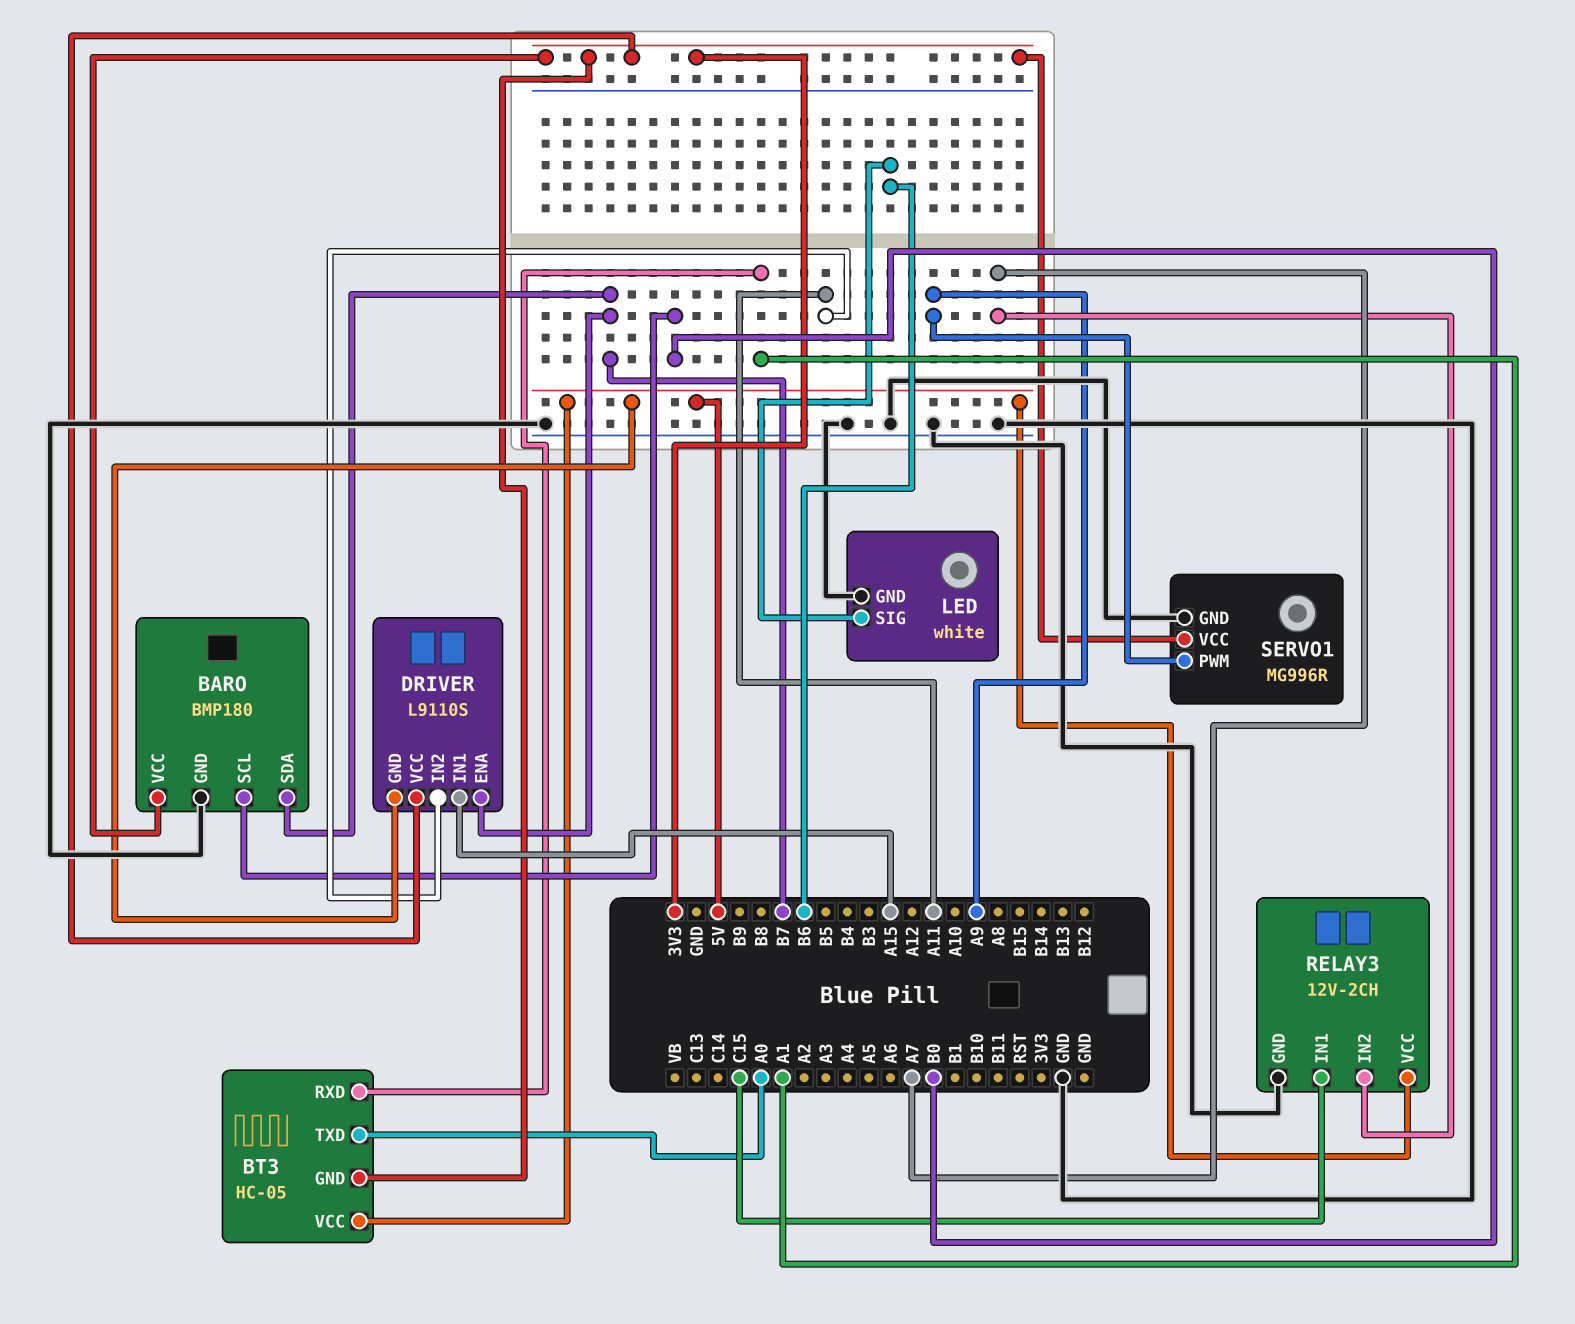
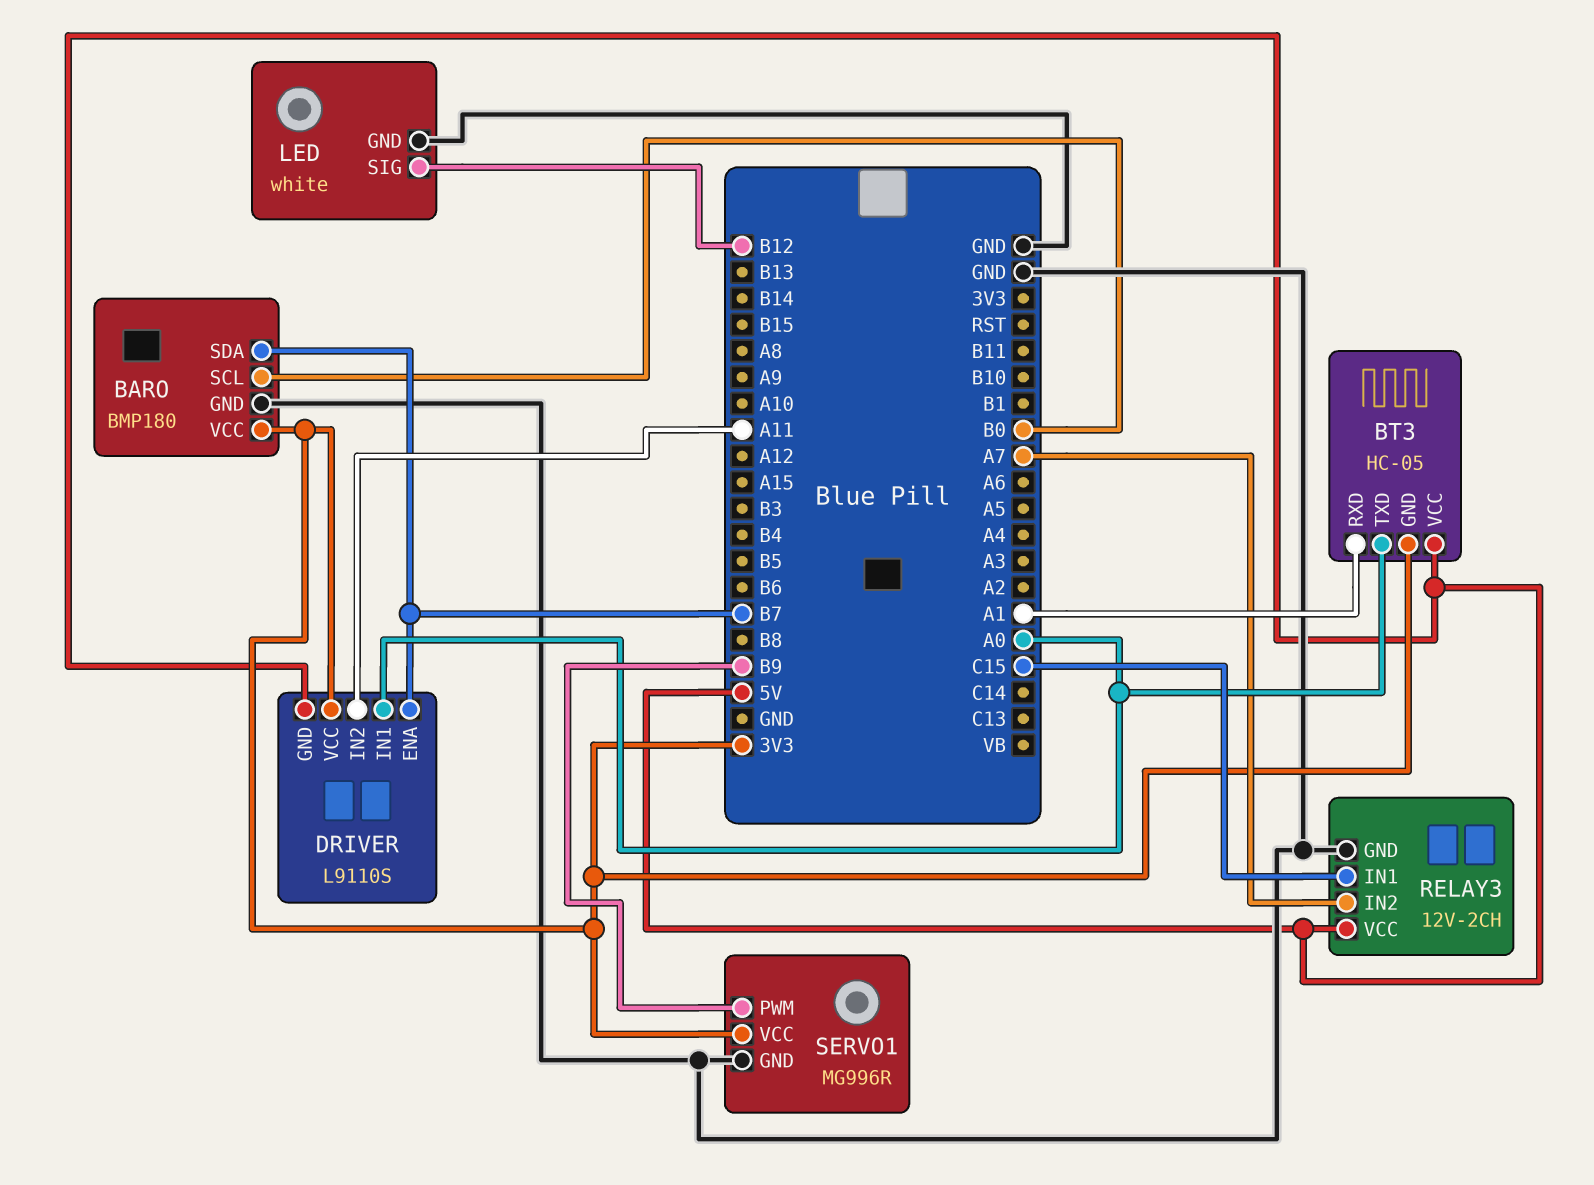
DRIVER pin IN1: A15 -> A0
LED pin SIG: B6 -> B12
SERVO1 pin PWM: A9 -> B9

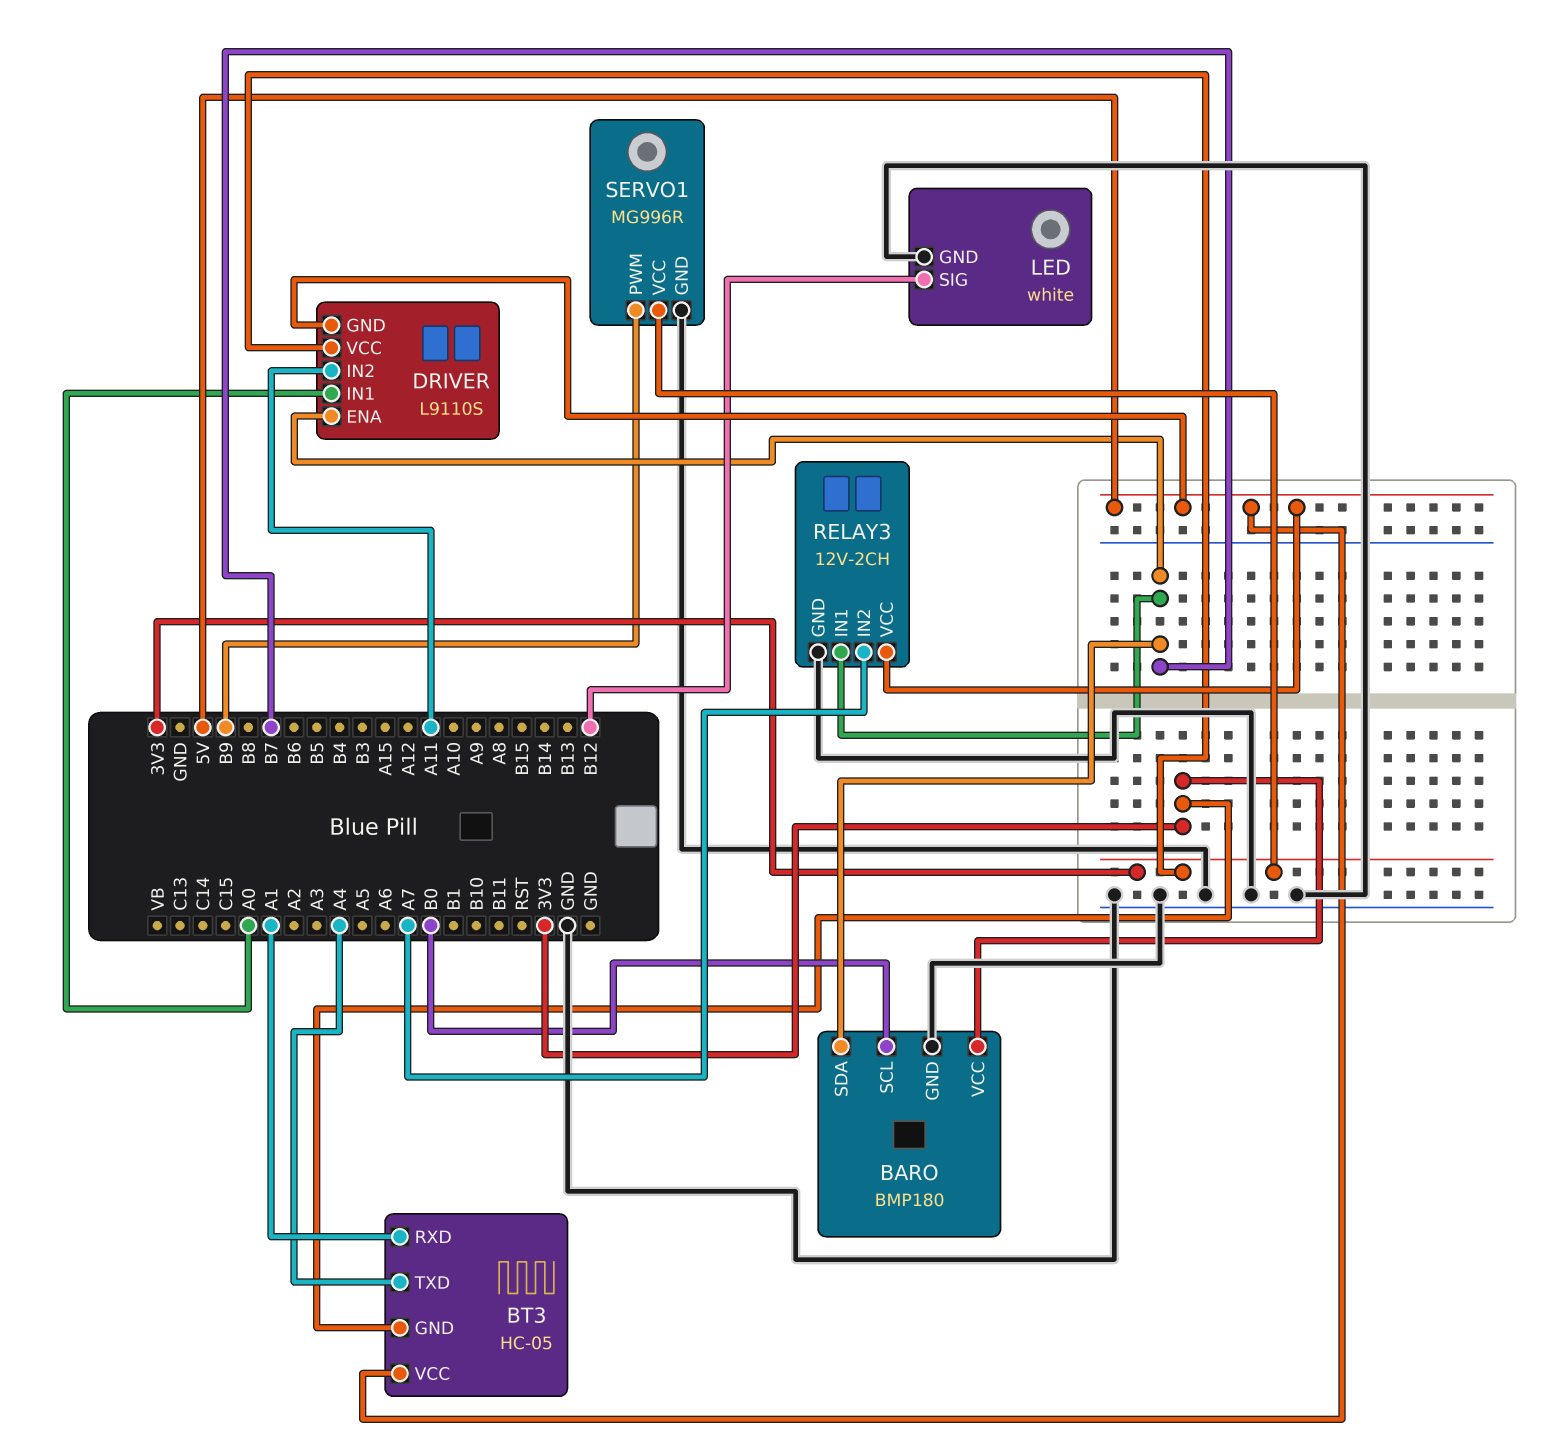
BT3 pin TXD: A0 -> A4
RELAY3 pin IN1: C15 -> B7

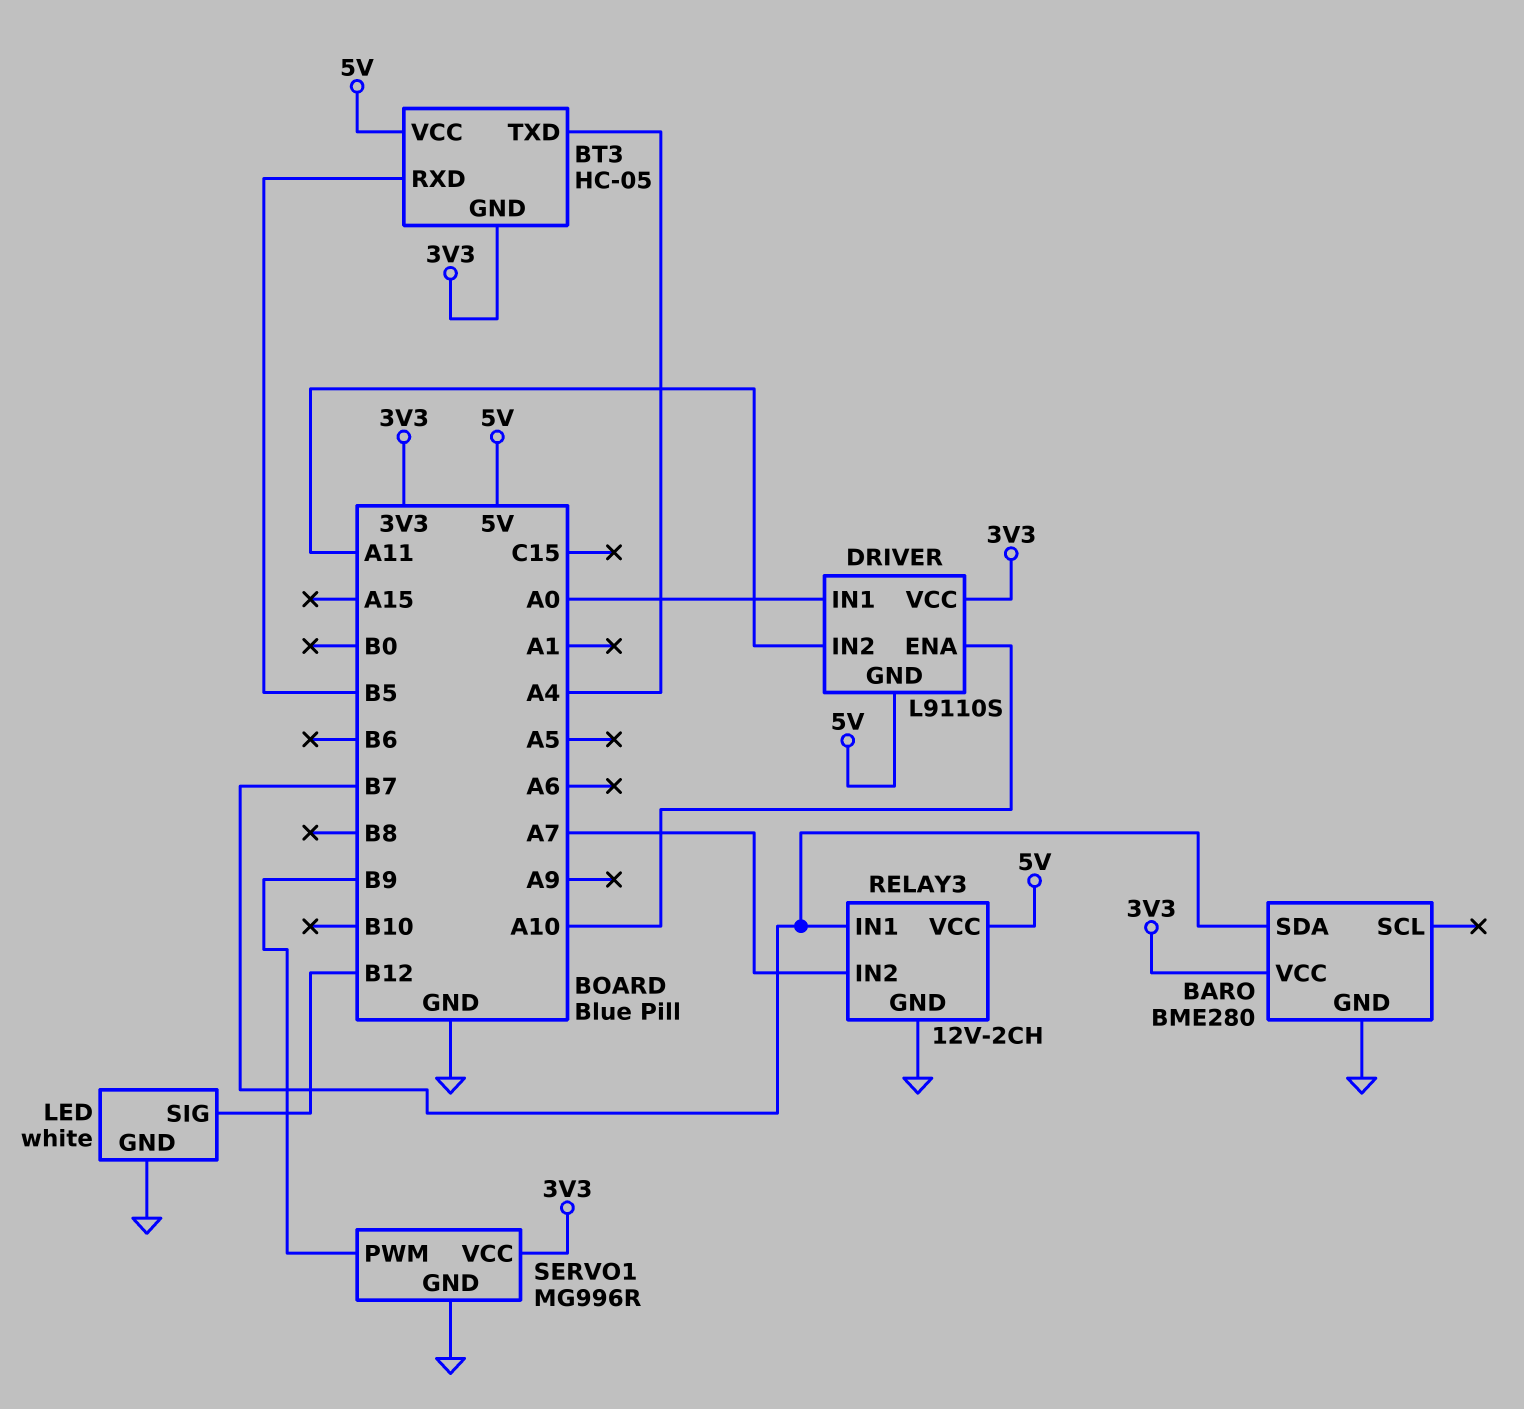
BARO: BMP180 -> BME280
BARO pin SCL: B0 -> none
BT3 pin RXD: A1 -> B5
DRIVER pin ENA: B7 -> A10

